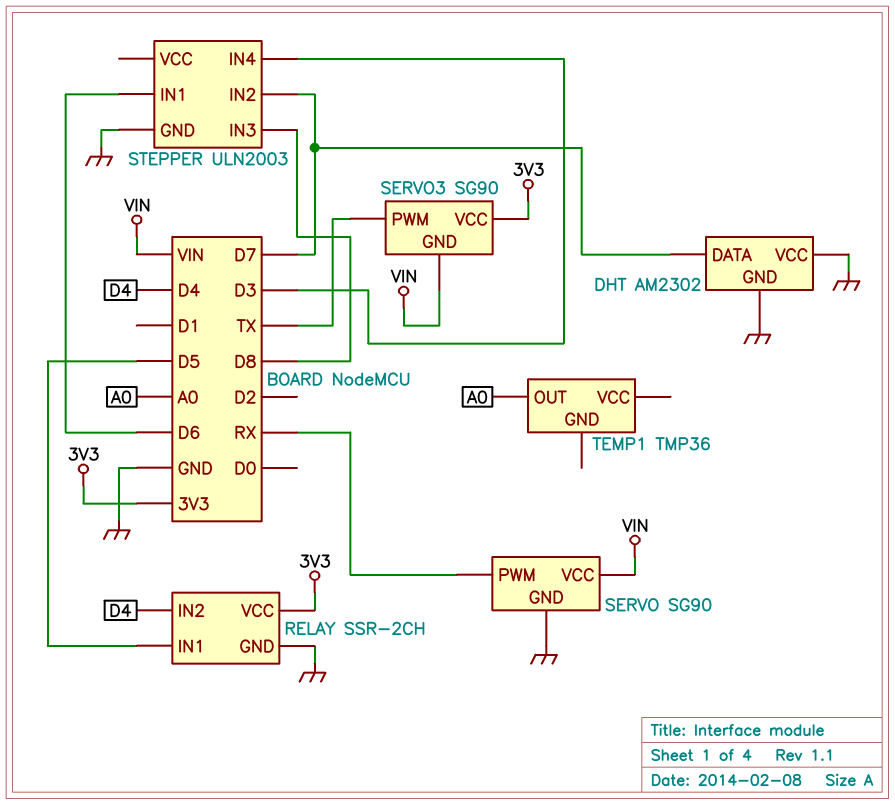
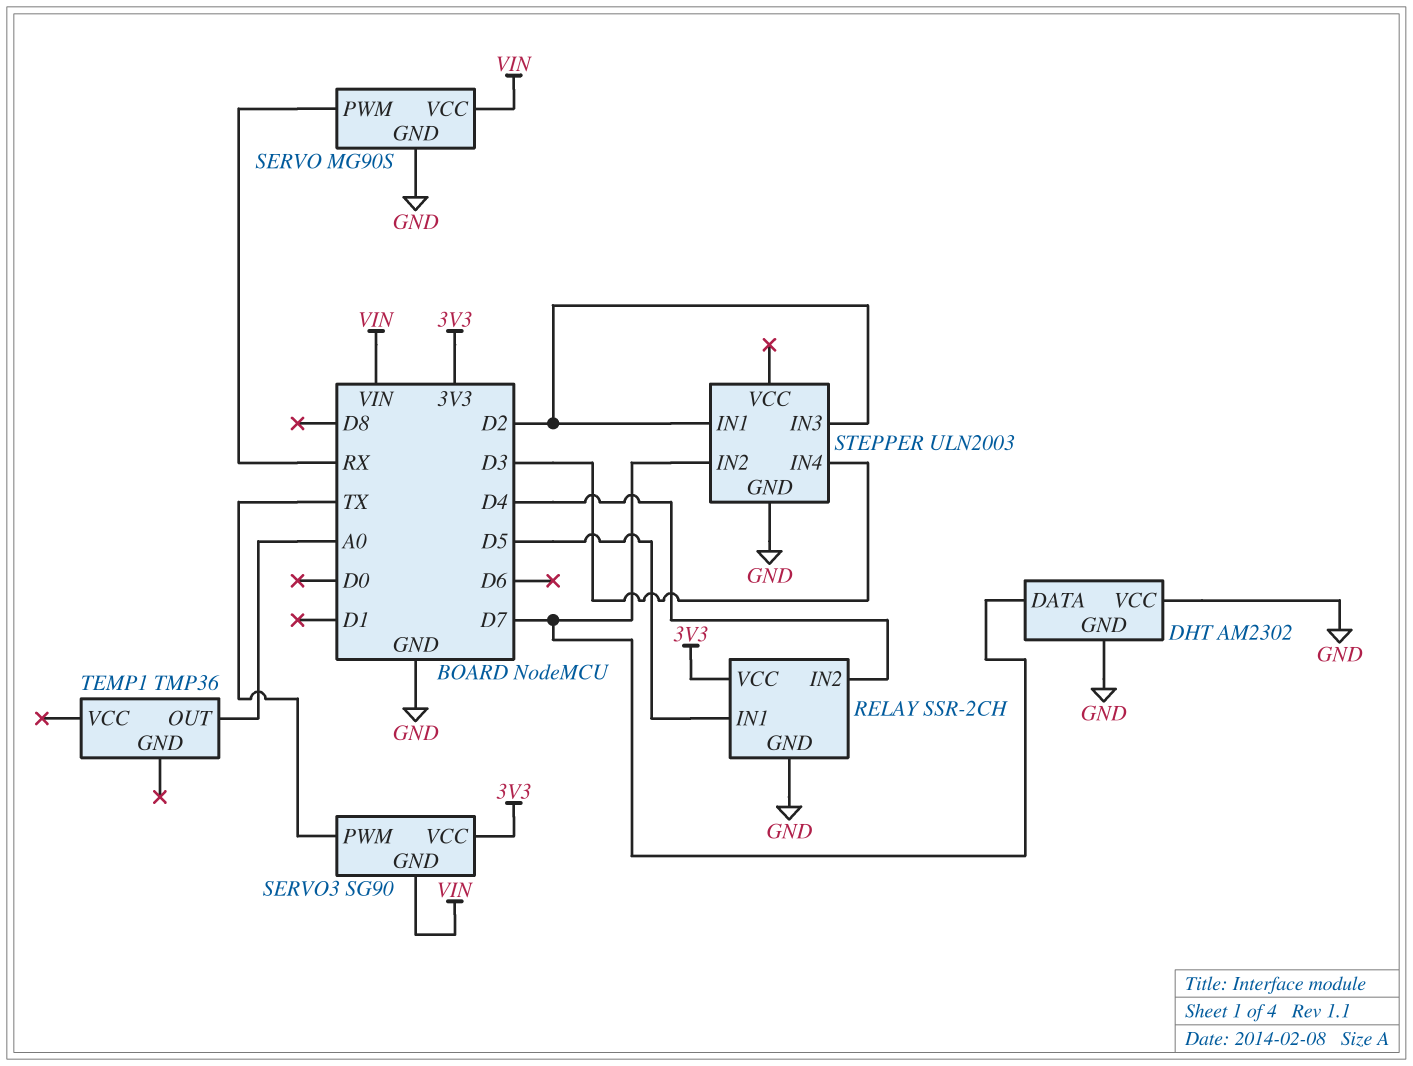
SERVO: SG90 -> MG90S
STEPPER pin IN1: D6 -> D2
STEPPER pin IN3: D8 -> D2

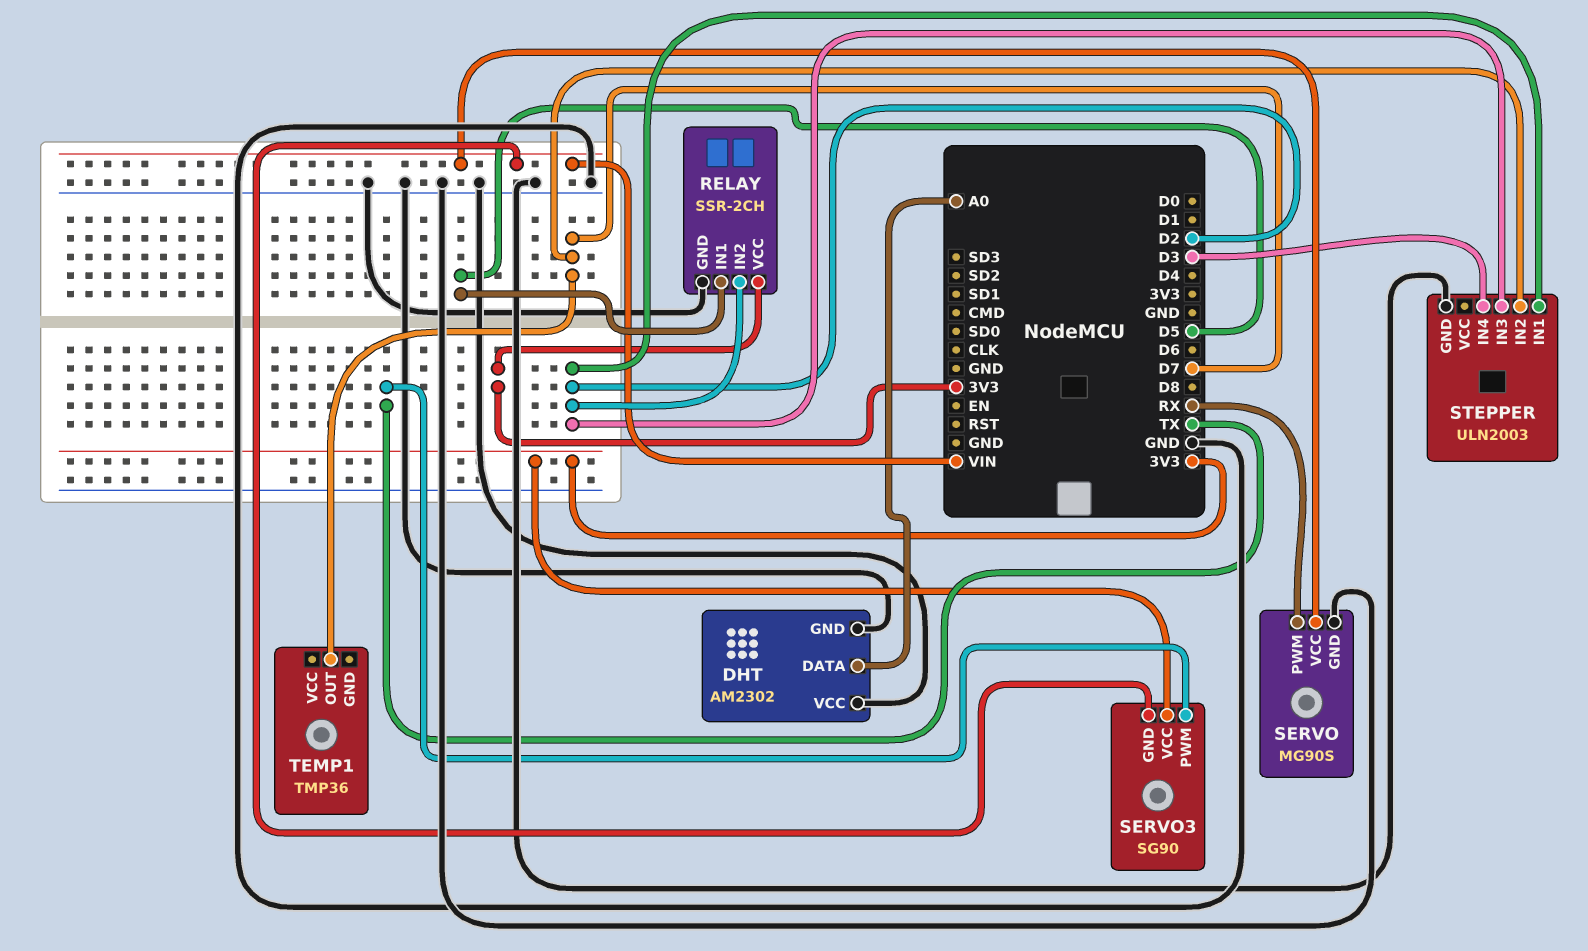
DHT pin DATA: D7 -> A0
RELAY pin IN2: D4 -> D2
TEMP1 pin OUT: A0 -> D7

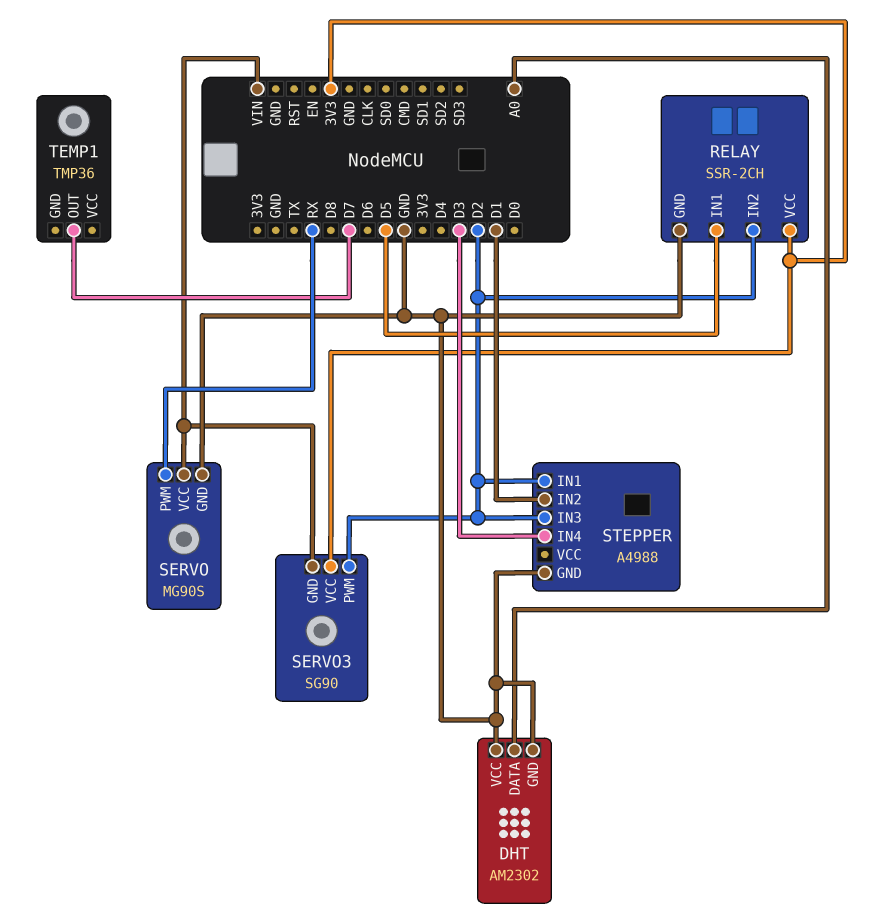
SERVO3 pin PWM: TX -> D2
STEPPER: ULN2003 -> A4988
STEPPER pin IN2: D7 -> D1

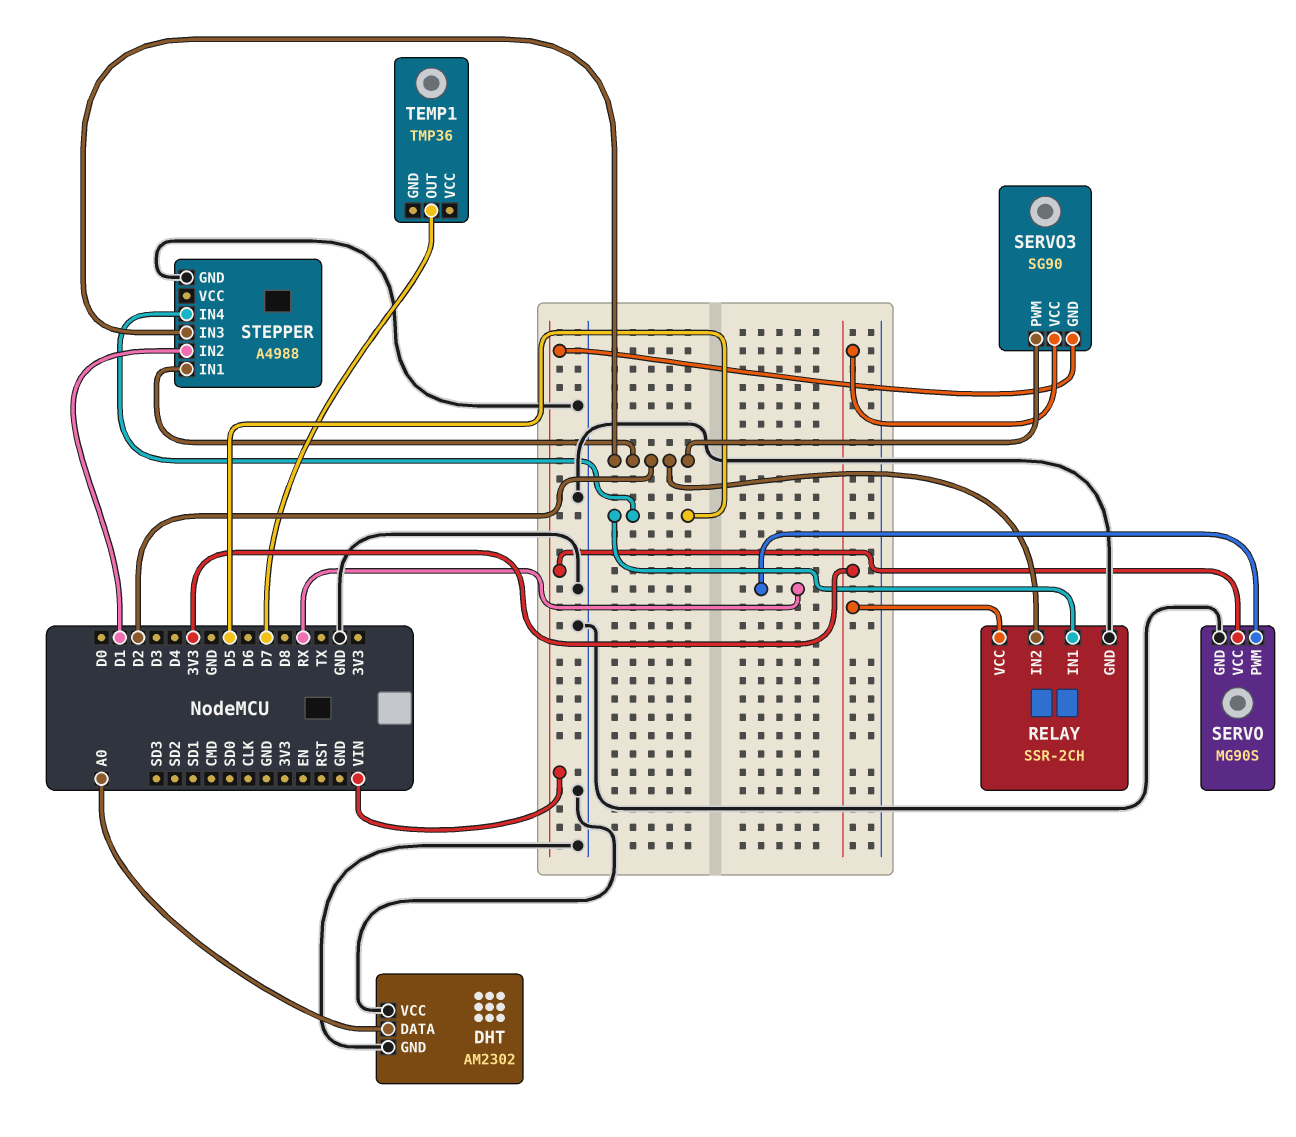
STEPPER pin IN4: D3 -> D5

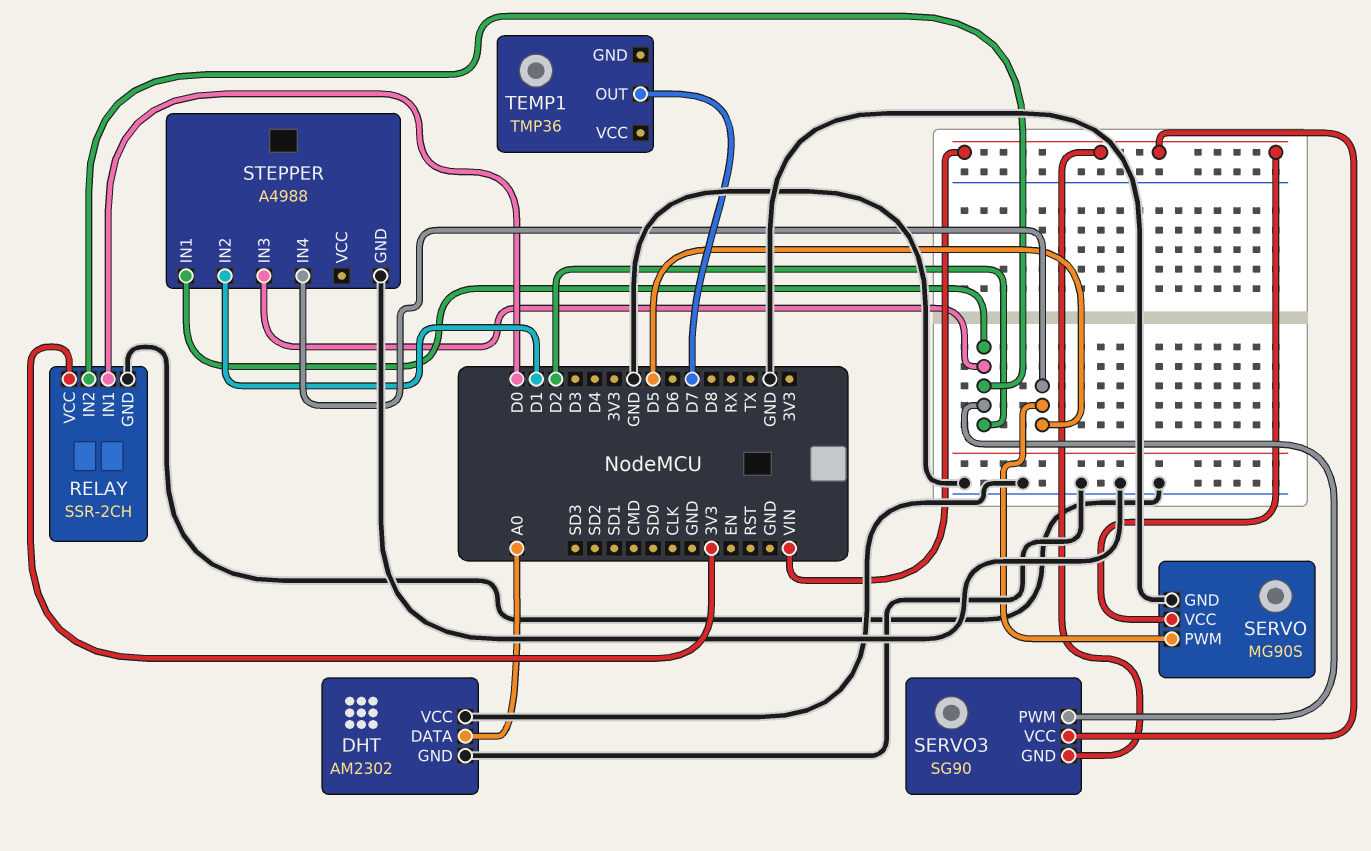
RELAY pin IN1: D5 -> D0
SERVO pin PWM: RX -> D5
SERVO3 pin VCC: 3V3 -> VIN

